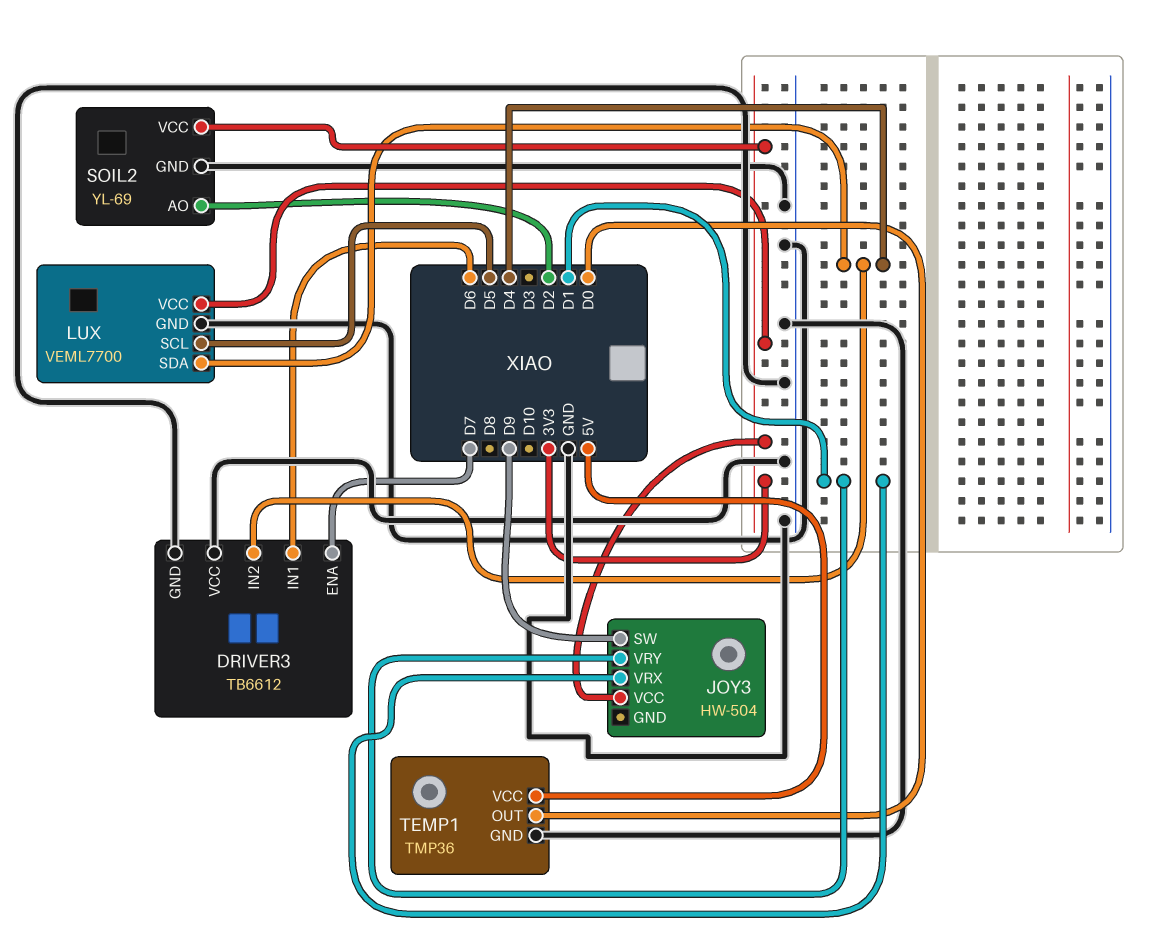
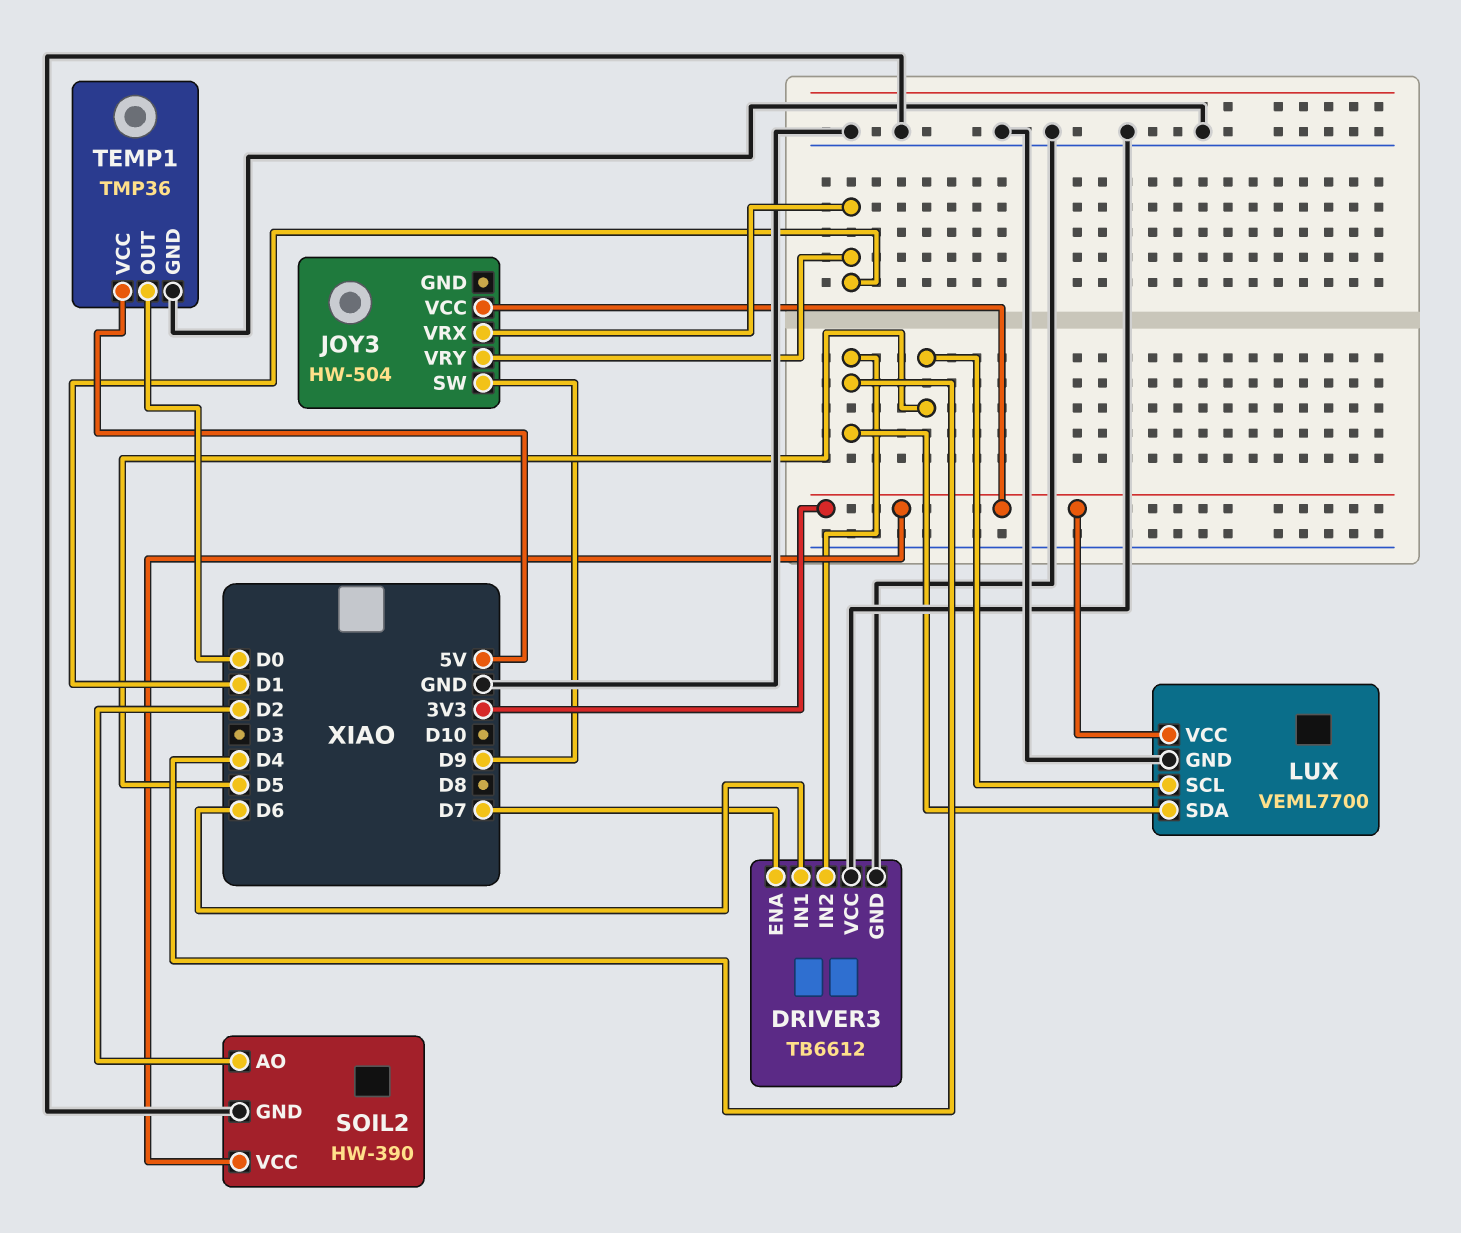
SOIL2: YL-69 -> HW-390

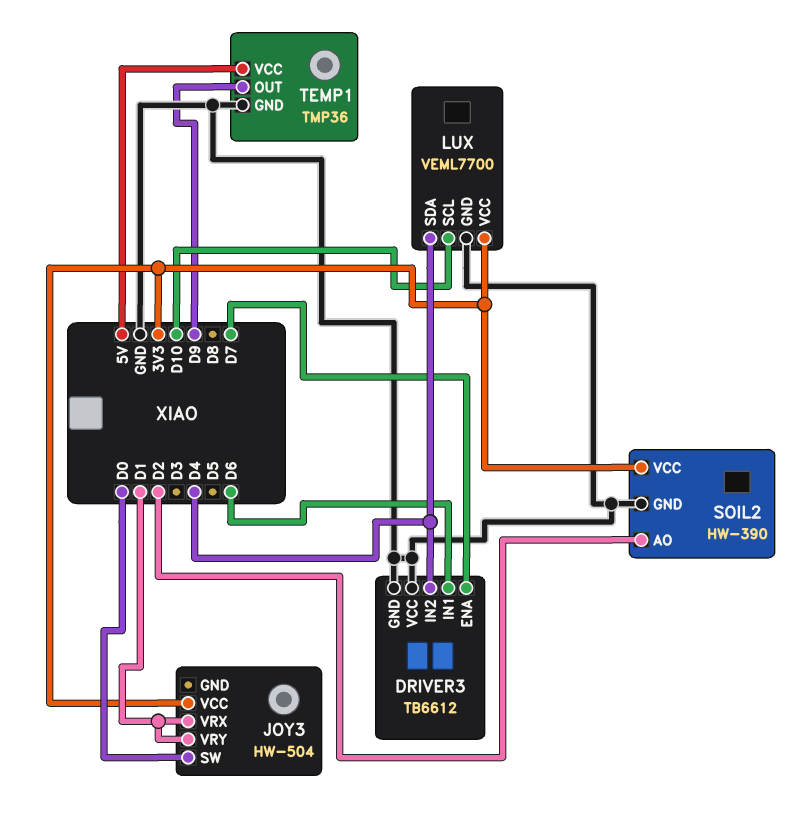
JOY3 pin SW: D9 -> D0
LUX pin SCL: D5 -> D10
TEMP1 pin OUT: D0 -> D9

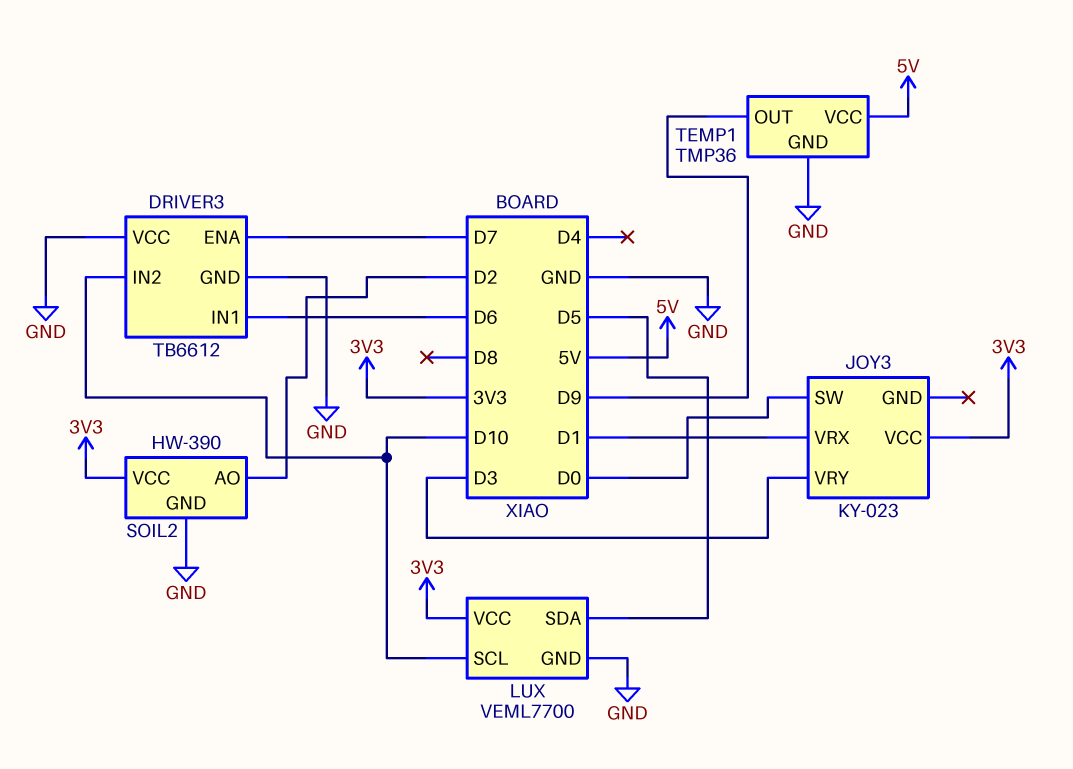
DRIVER3 pin IN2: D4 -> D10
JOY3: HW-504 -> KY-023
JOY3 pin VRY: D1 -> D3
LUX pin SDA: D4 -> D5

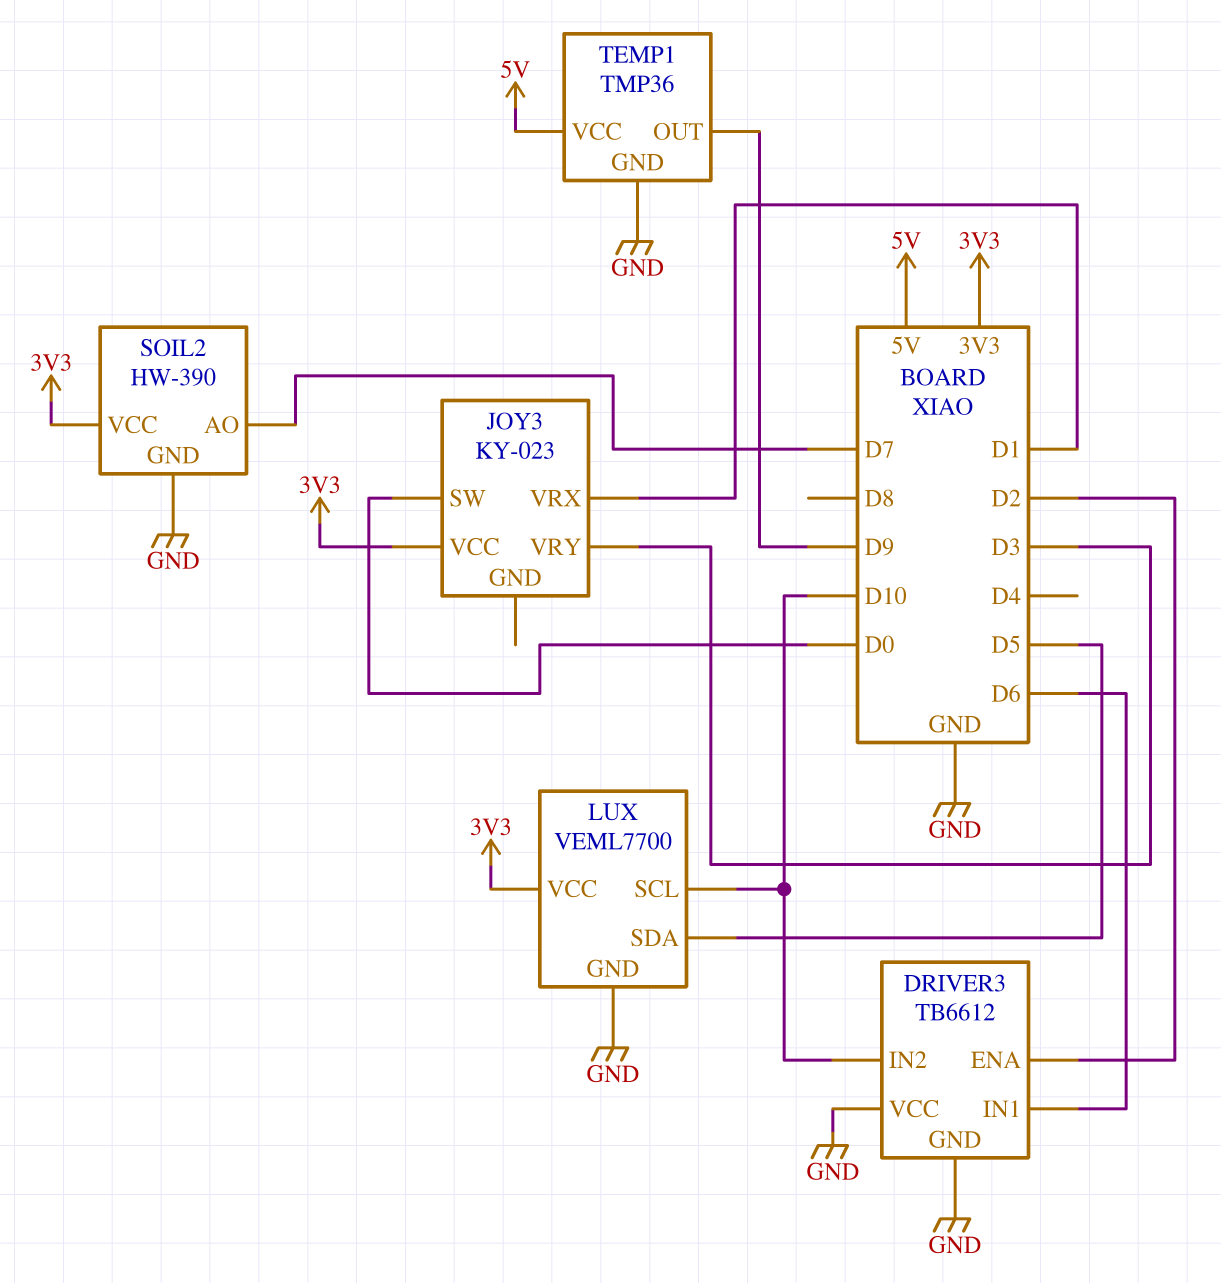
DRIVER3 pin ENA: D7 -> D2
SOIL2 pin AO: D2 -> D7

